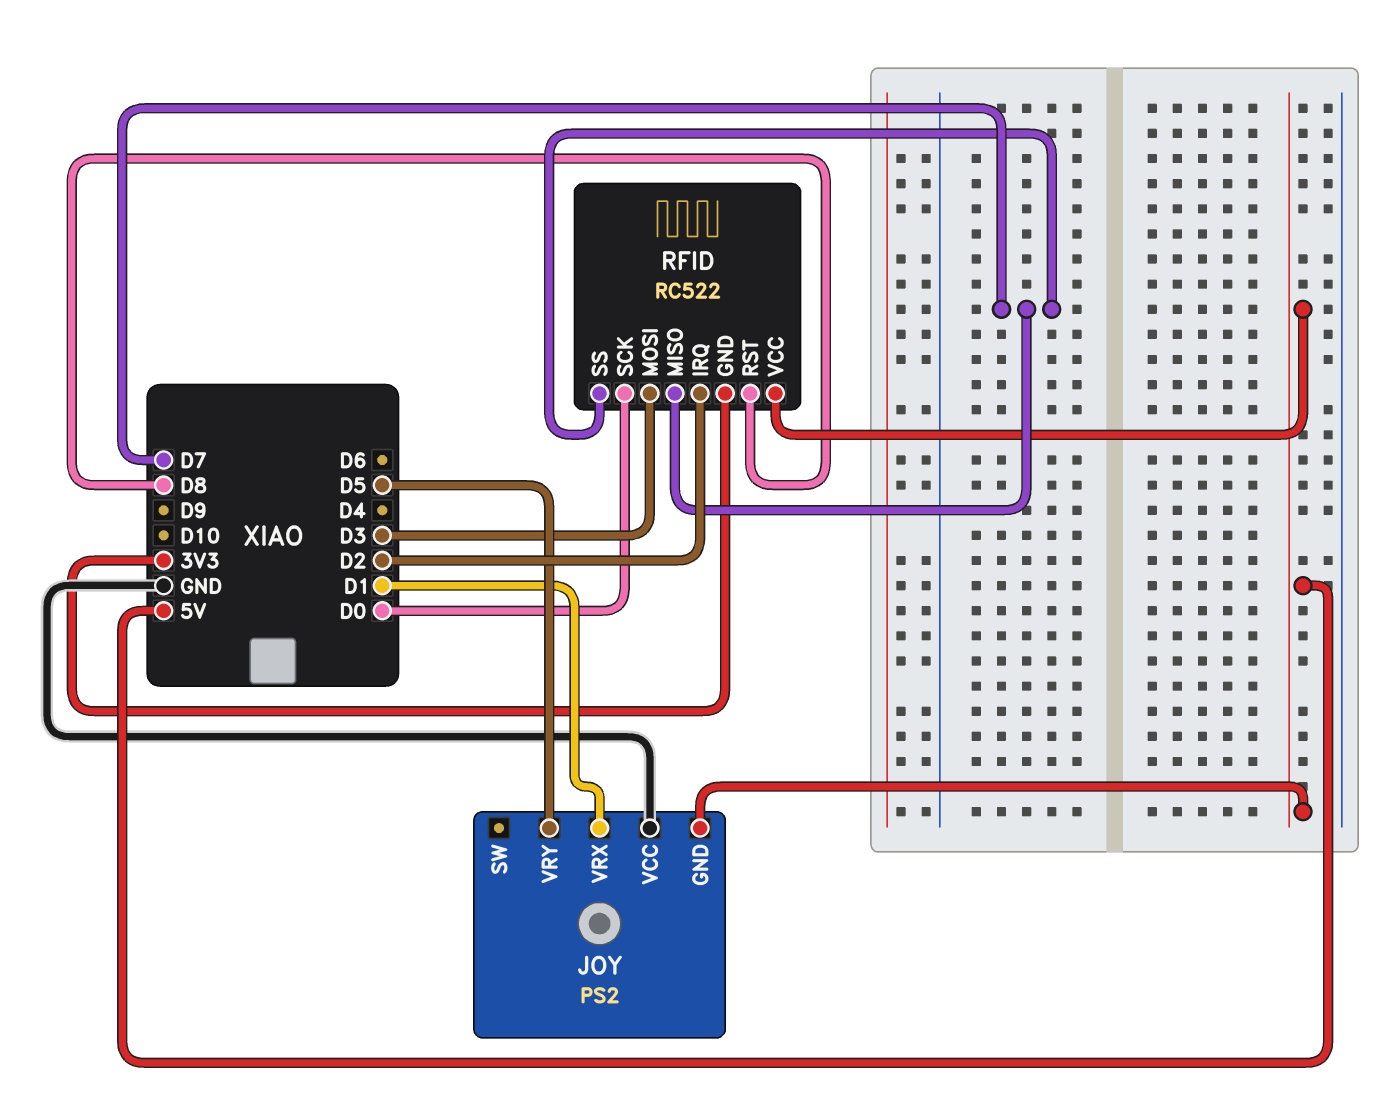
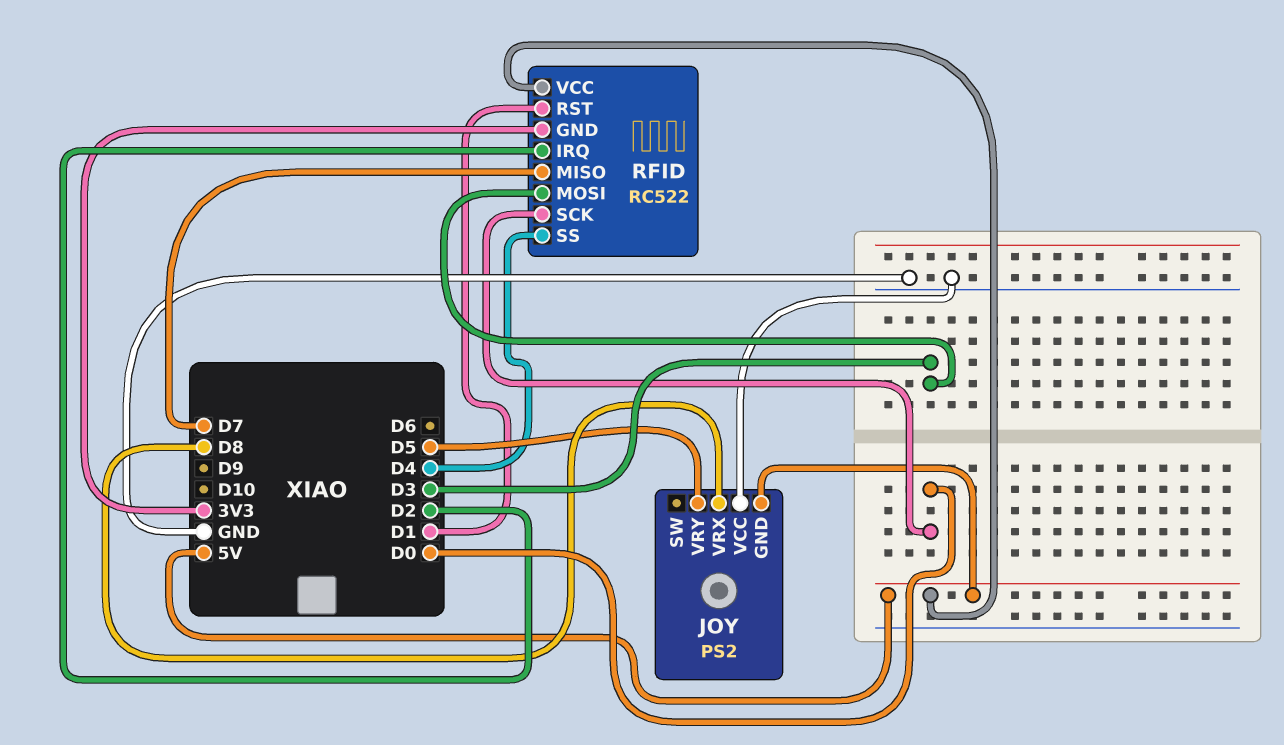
JOY pin VRX: D1 -> D8
RFID pin RST: D8 -> D1
RFID pin SS: D7 -> D4

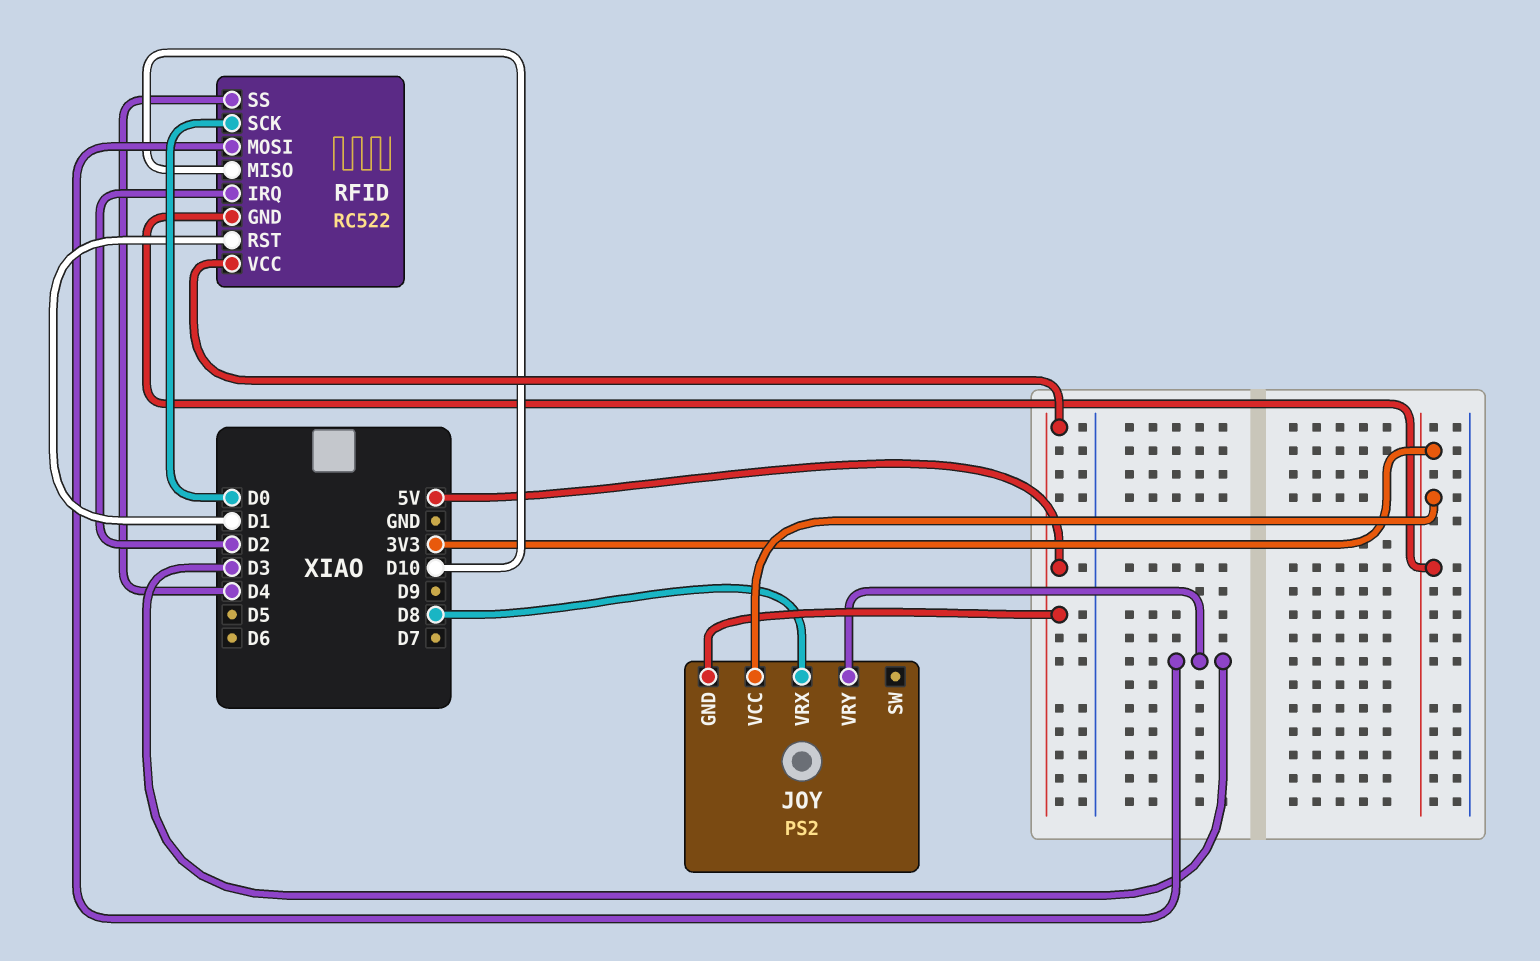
JOY pin VCC: GND -> 3V3
JOY pin VRY: D5 -> D3
RFID pin MISO: D7 -> D10

